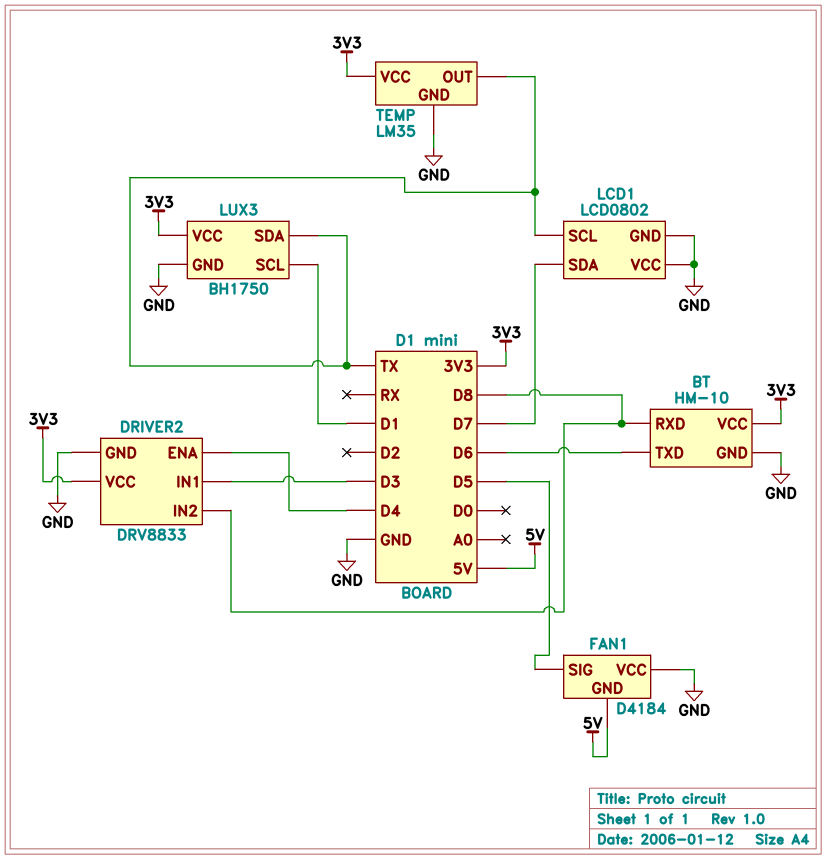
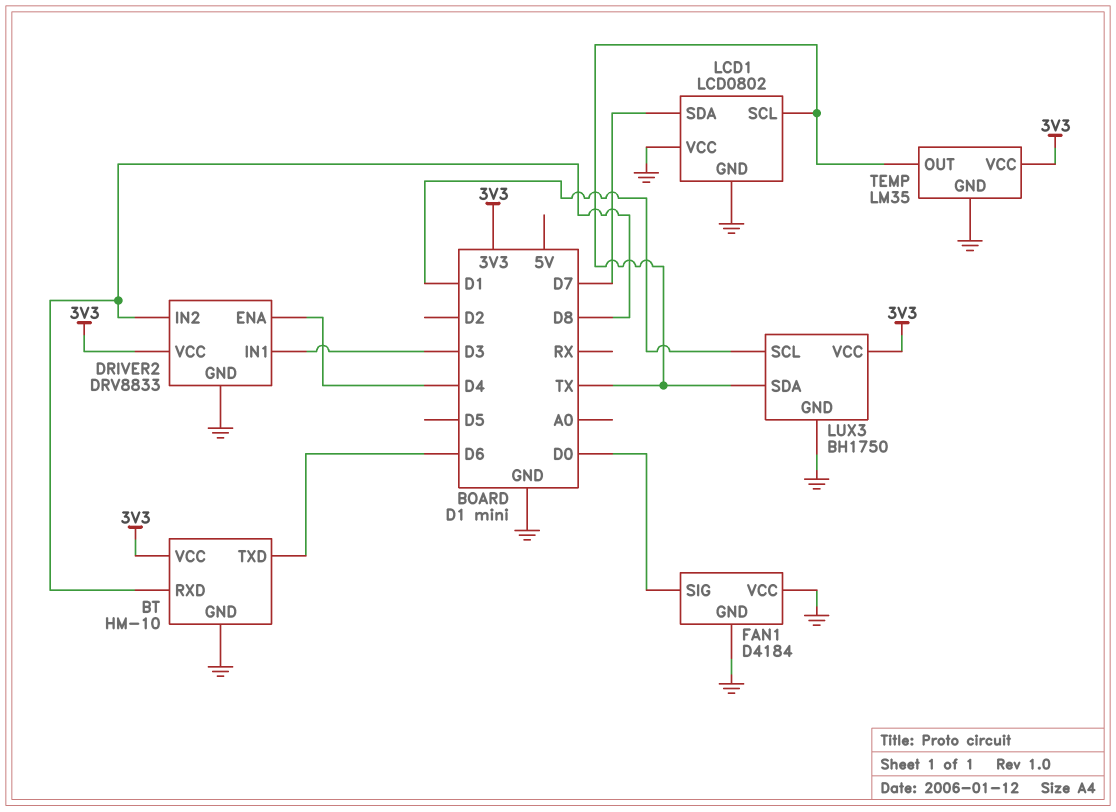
FAN1 pin GND: 5V -> GND
FAN1 pin SIG: D5 -> D0

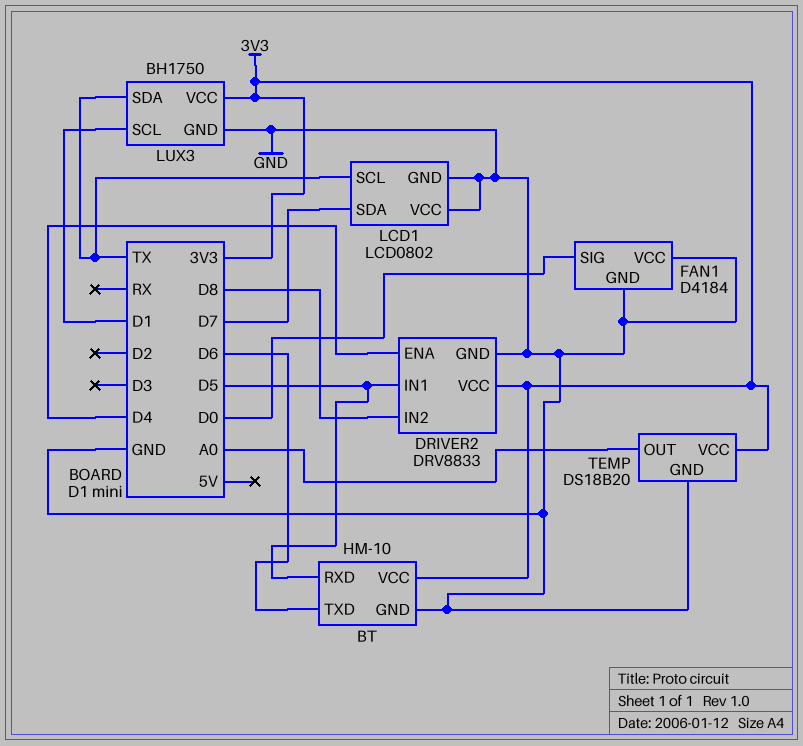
BT pin RXD: D8 -> D5
DRIVER2 pin IN1: D3 -> D5
TEMP: LM35 -> DS18B20
TEMP pin OUT: TX -> A0

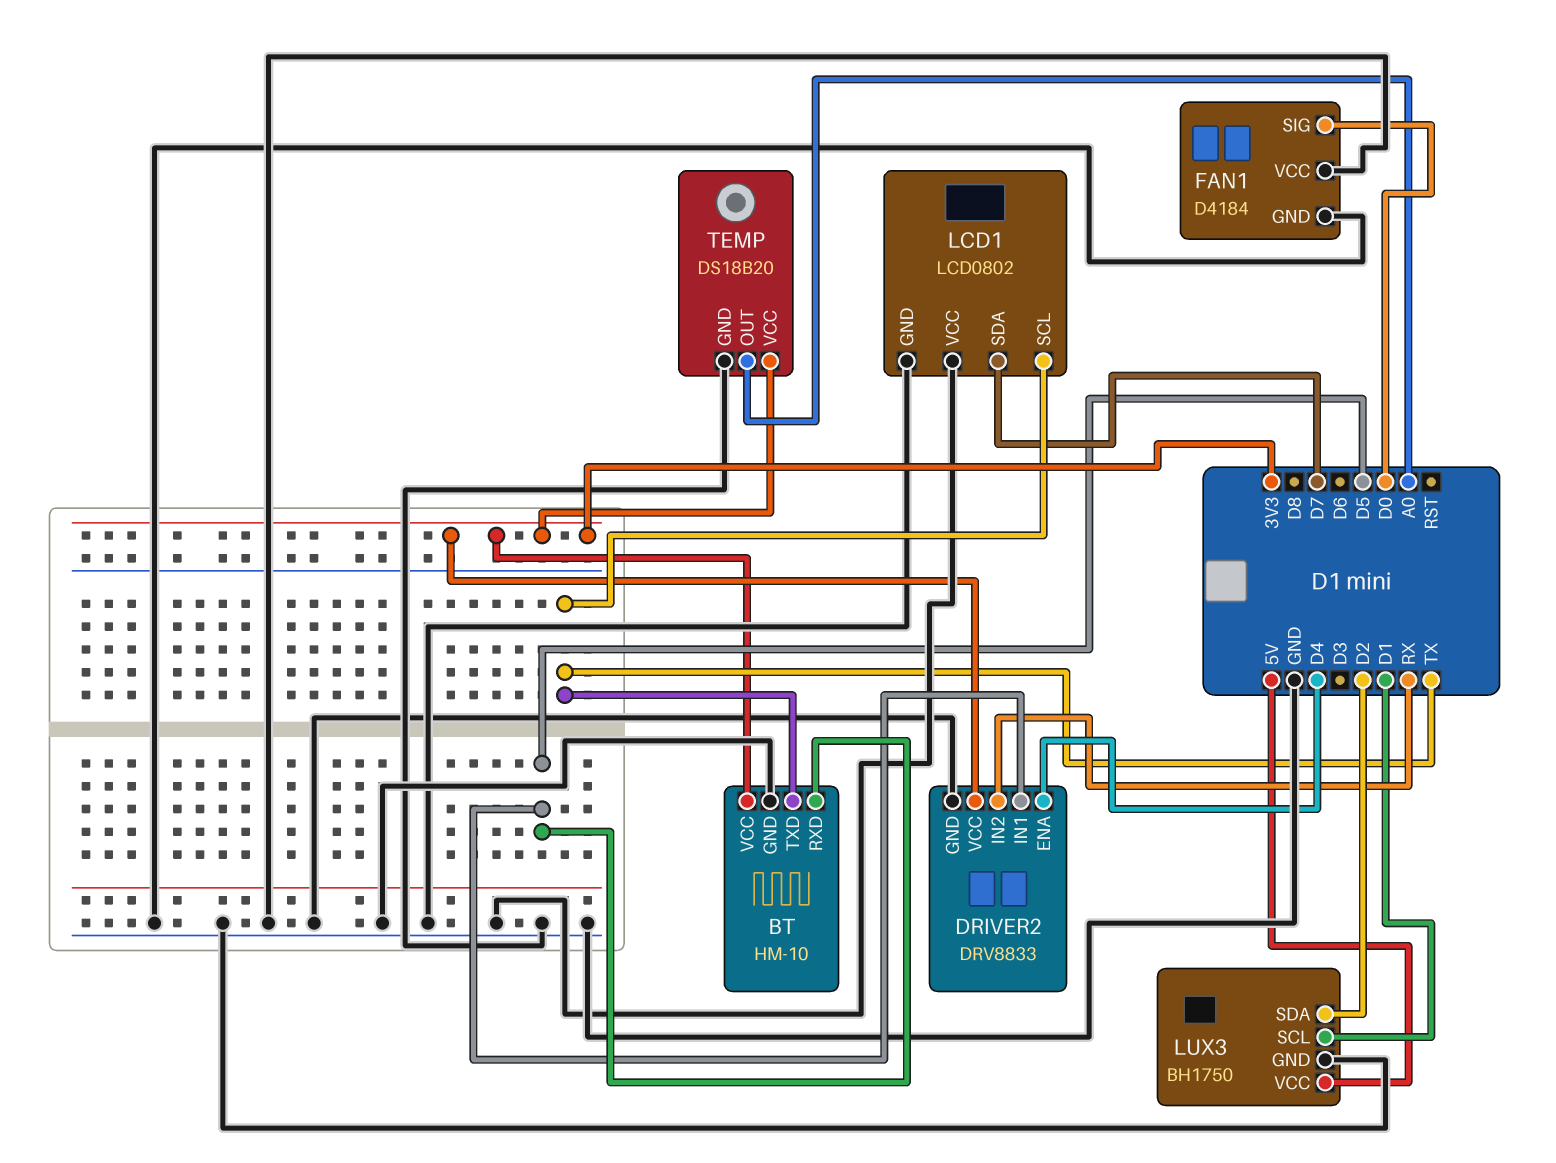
BT pin TXD: D6 -> TX
DRIVER2 pin IN2: D8 -> RX
LUX3 pin SDA: TX -> D2
LUX3 pin VCC: 3V3 -> 5V

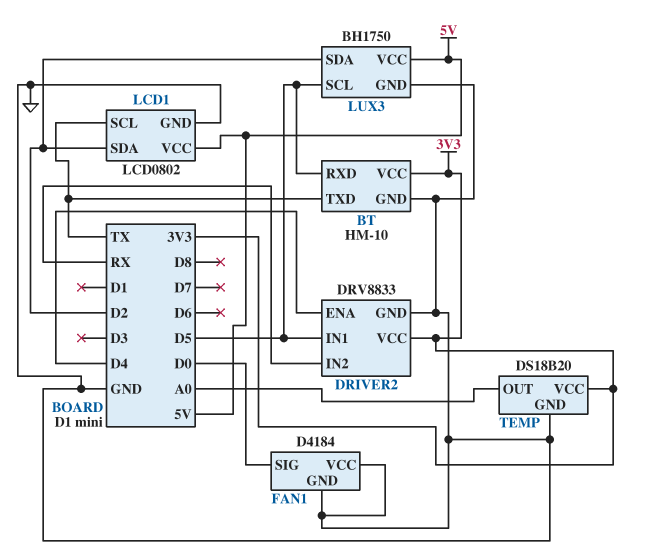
LCD1 pin SDA: D7 -> D2
LCD1 pin VCC: GND -> 5V
LUX3 pin SCL: D1 -> D5

